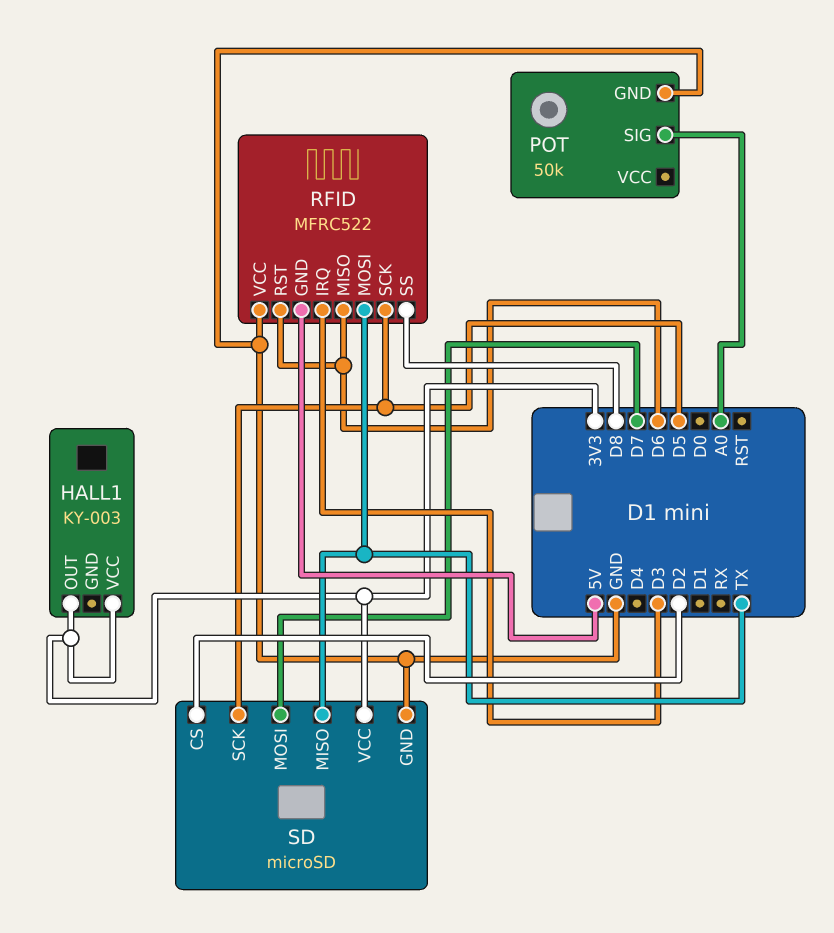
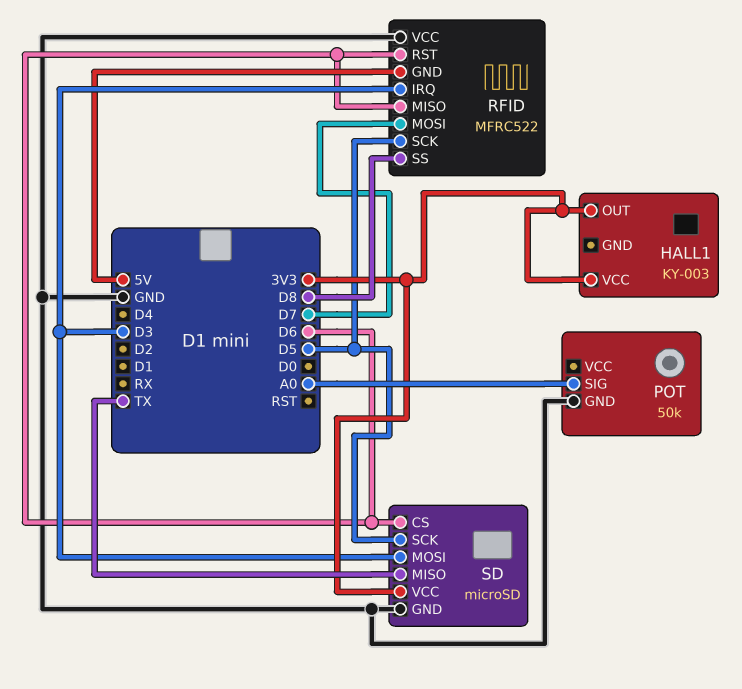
RFID pin MOSI: TX -> D7
SD pin CS: D2 -> D6
SD pin MOSI: D7 -> D3

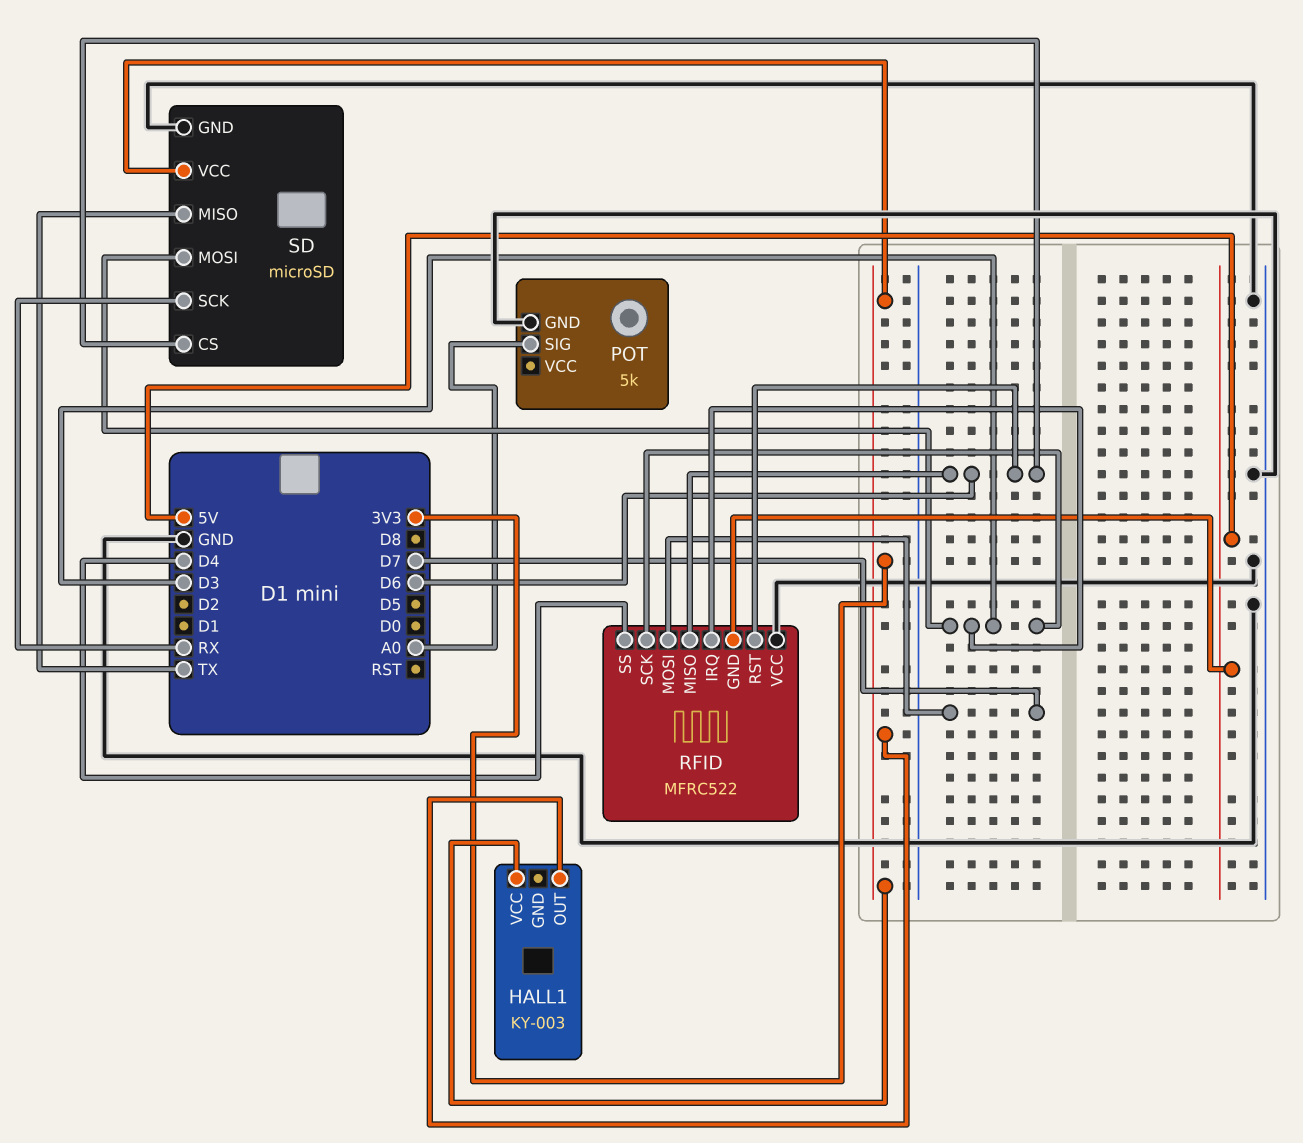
POT: 50k -> 5k
RFID pin SCK: D5 -> D3
RFID pin SS: D8 -> D4
SD pin SCK: D5 -> RX

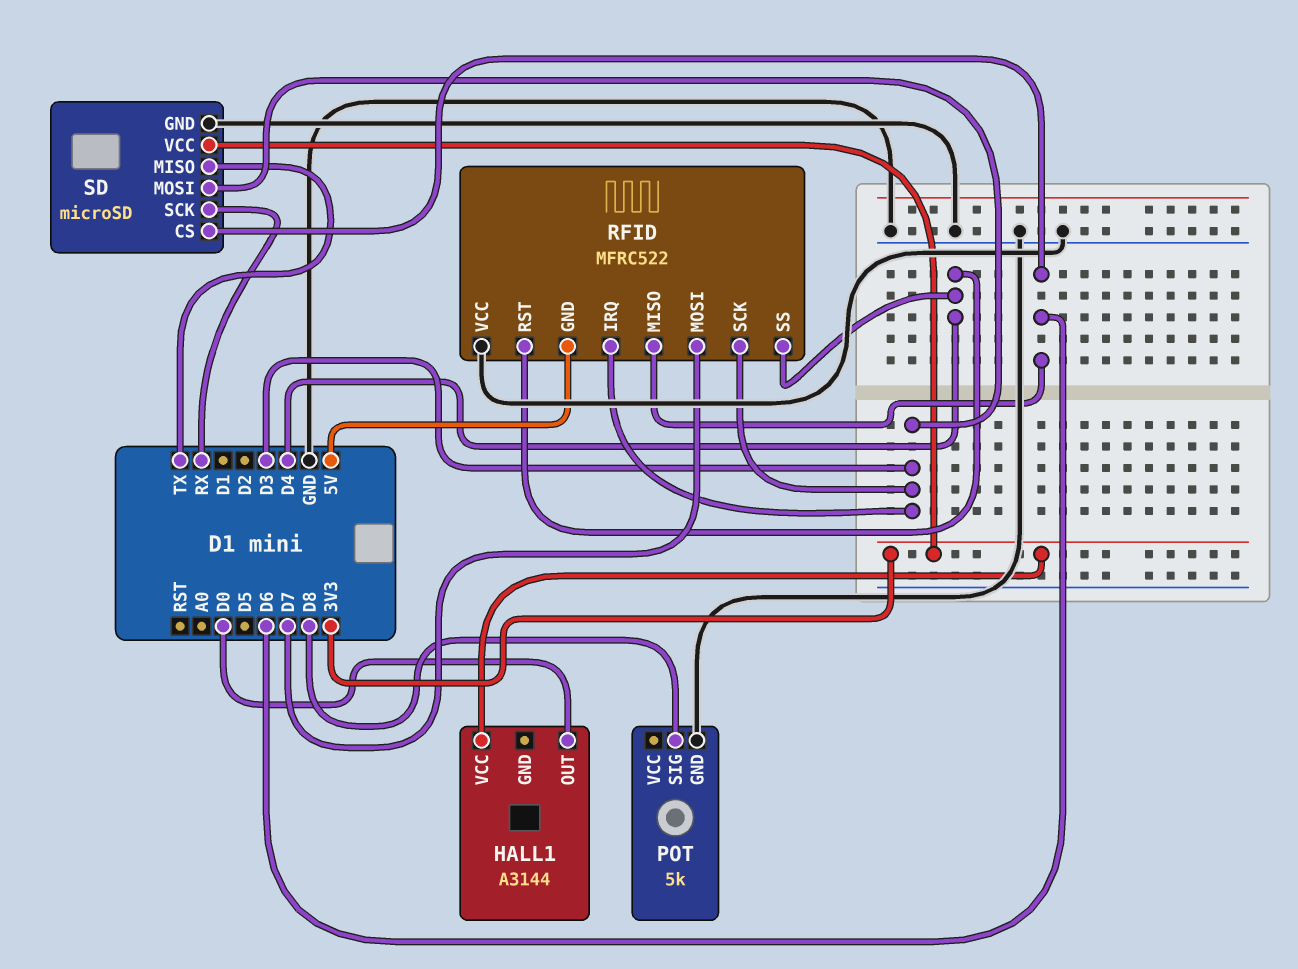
HALL1: KY-003 -> A3144
HALL1 pin OUT: 3V3 -> D0
POT pin SIG: A0 -> D8
RFID pin RST: D6 -> D4

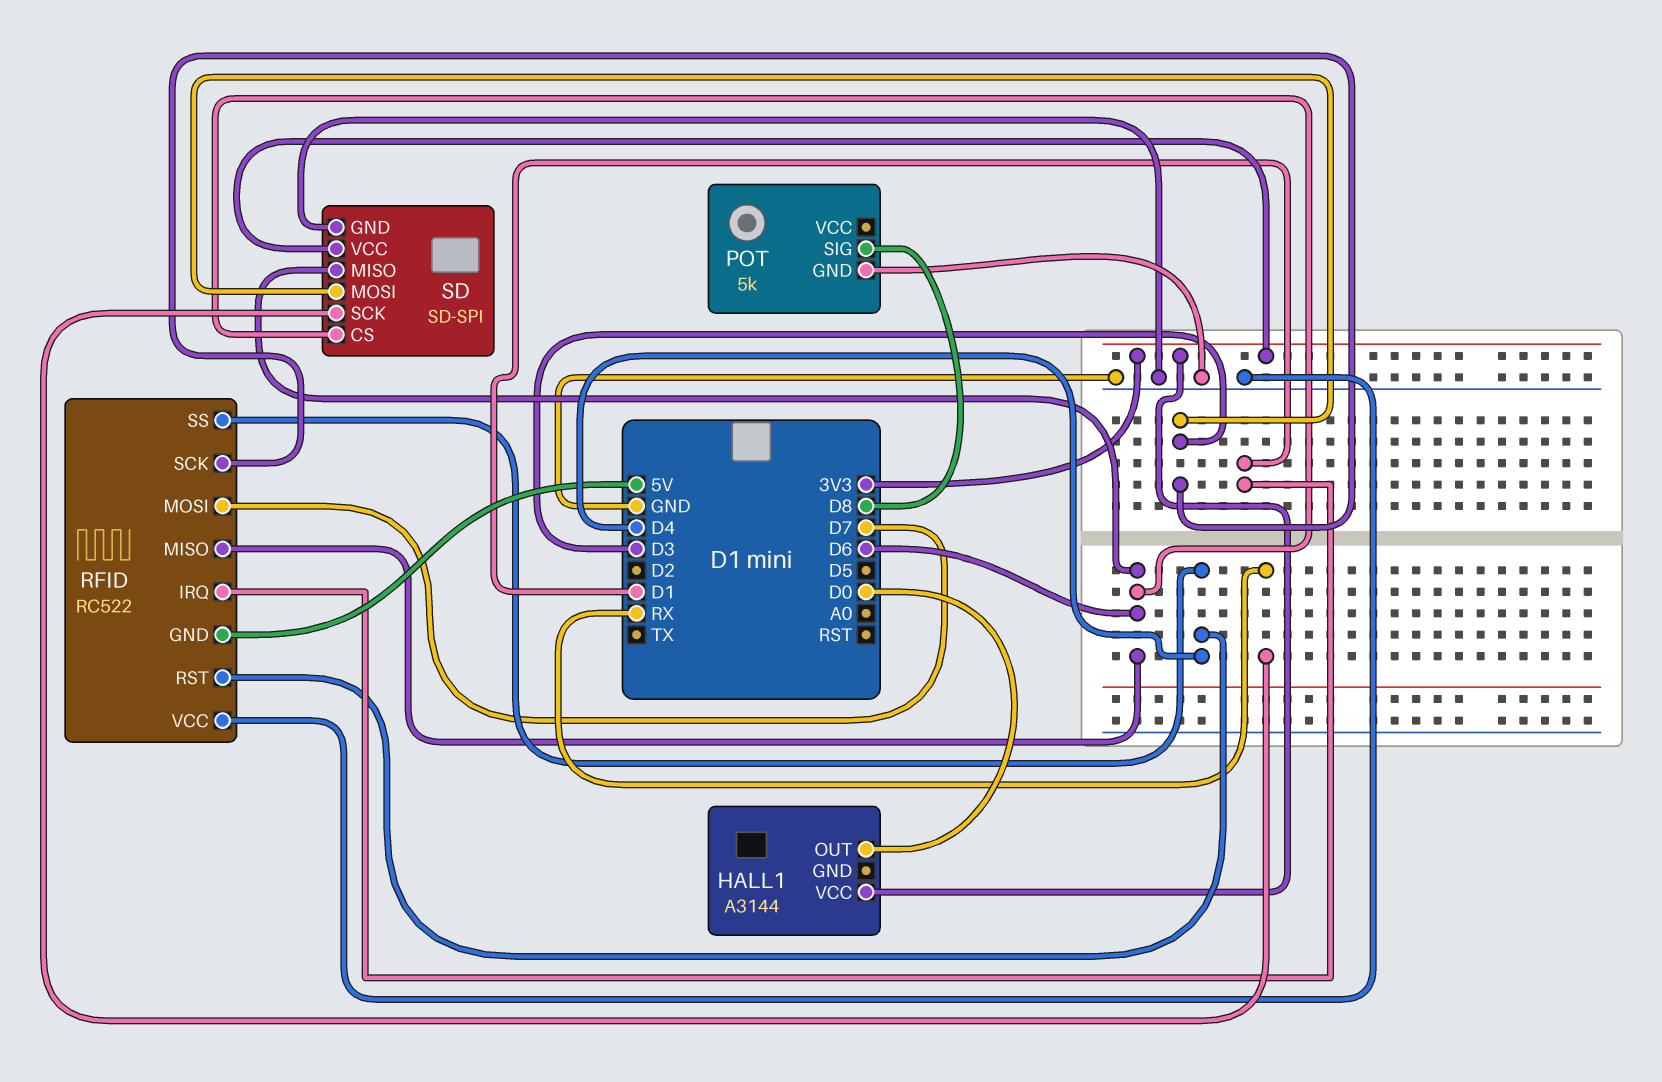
RFID: MFRC522 -> RC522
RFID pin IRQ: D3 -> D1
SD: microSD -> SD-SPI
SD pin MISO: TX -> D6

